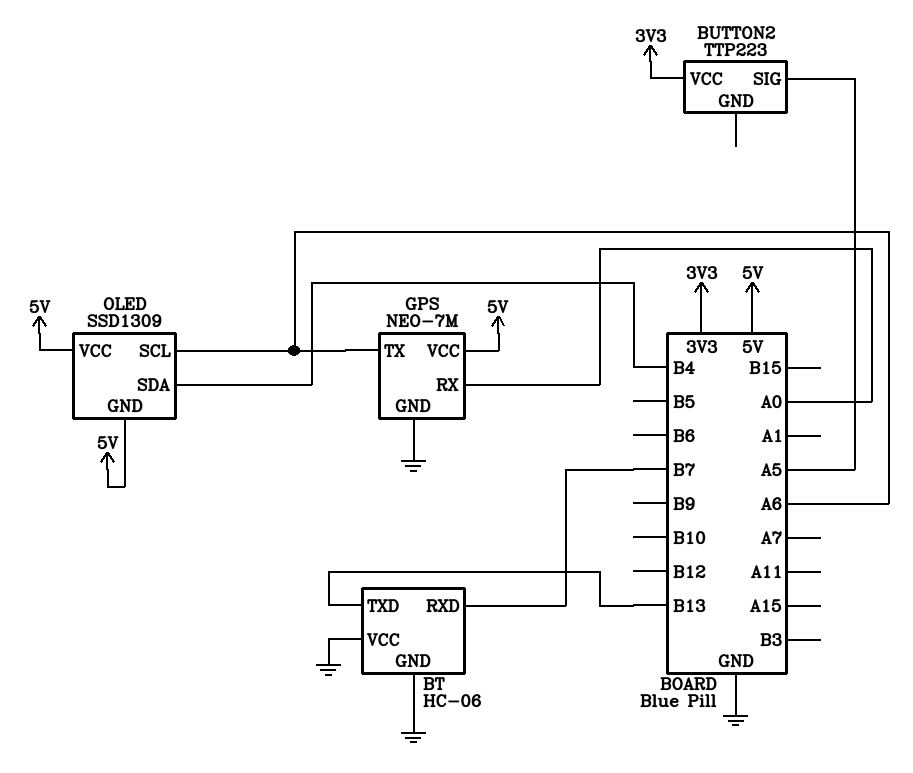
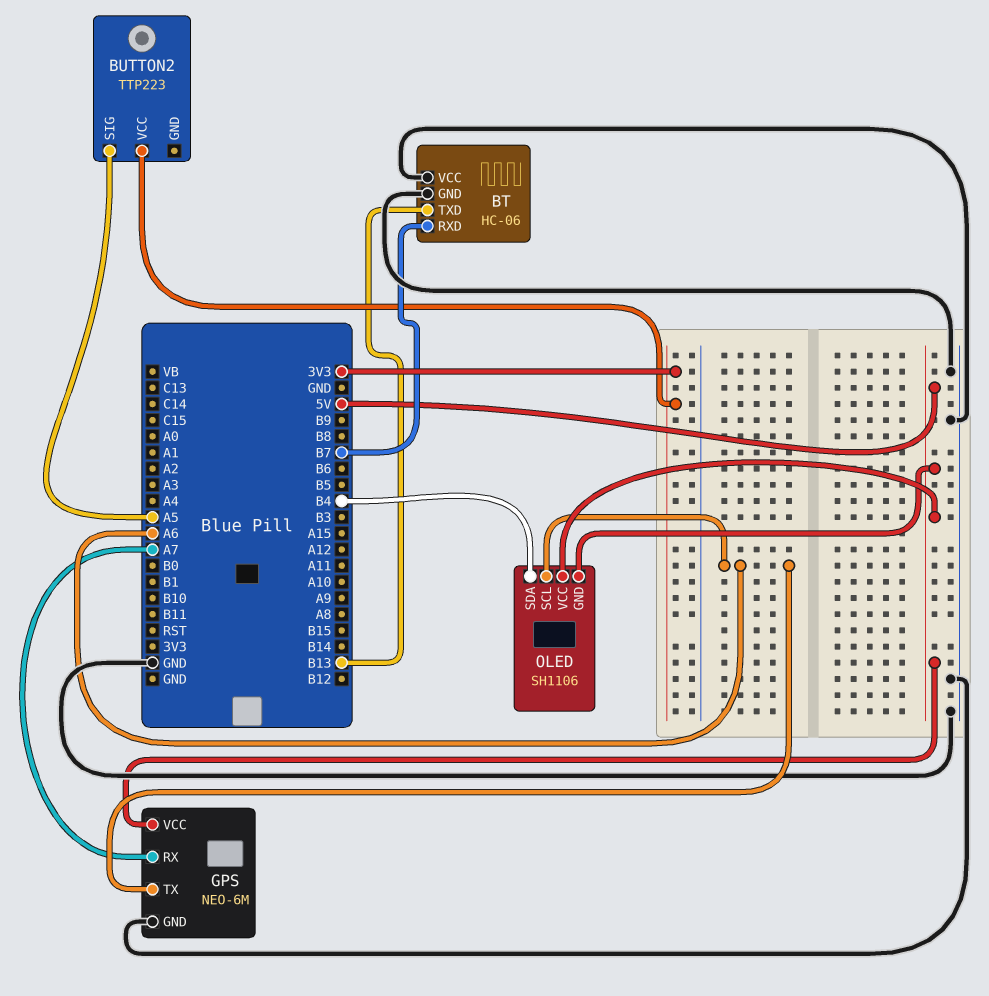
GPS: NEO-7M -> NEO-6M
GPS pin RX: A0 -> A7
OLED: SSD1309 -> SH1106

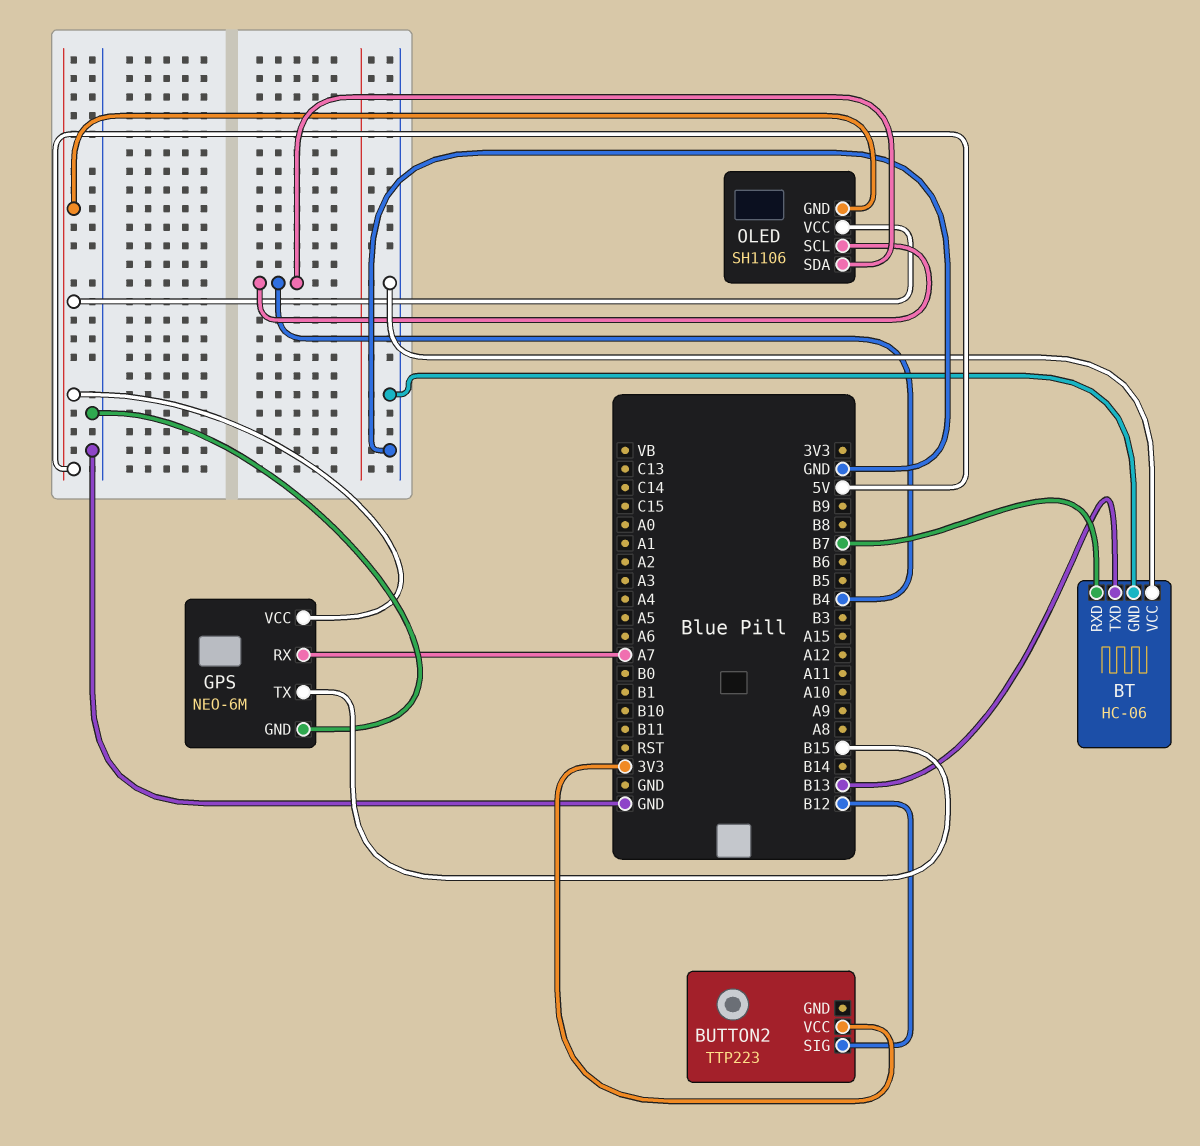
BUTTON2 pin SIG: A5 -> B12
GPS pin TX: A6 -> B15
OLED pin SCL: A6 -> B4

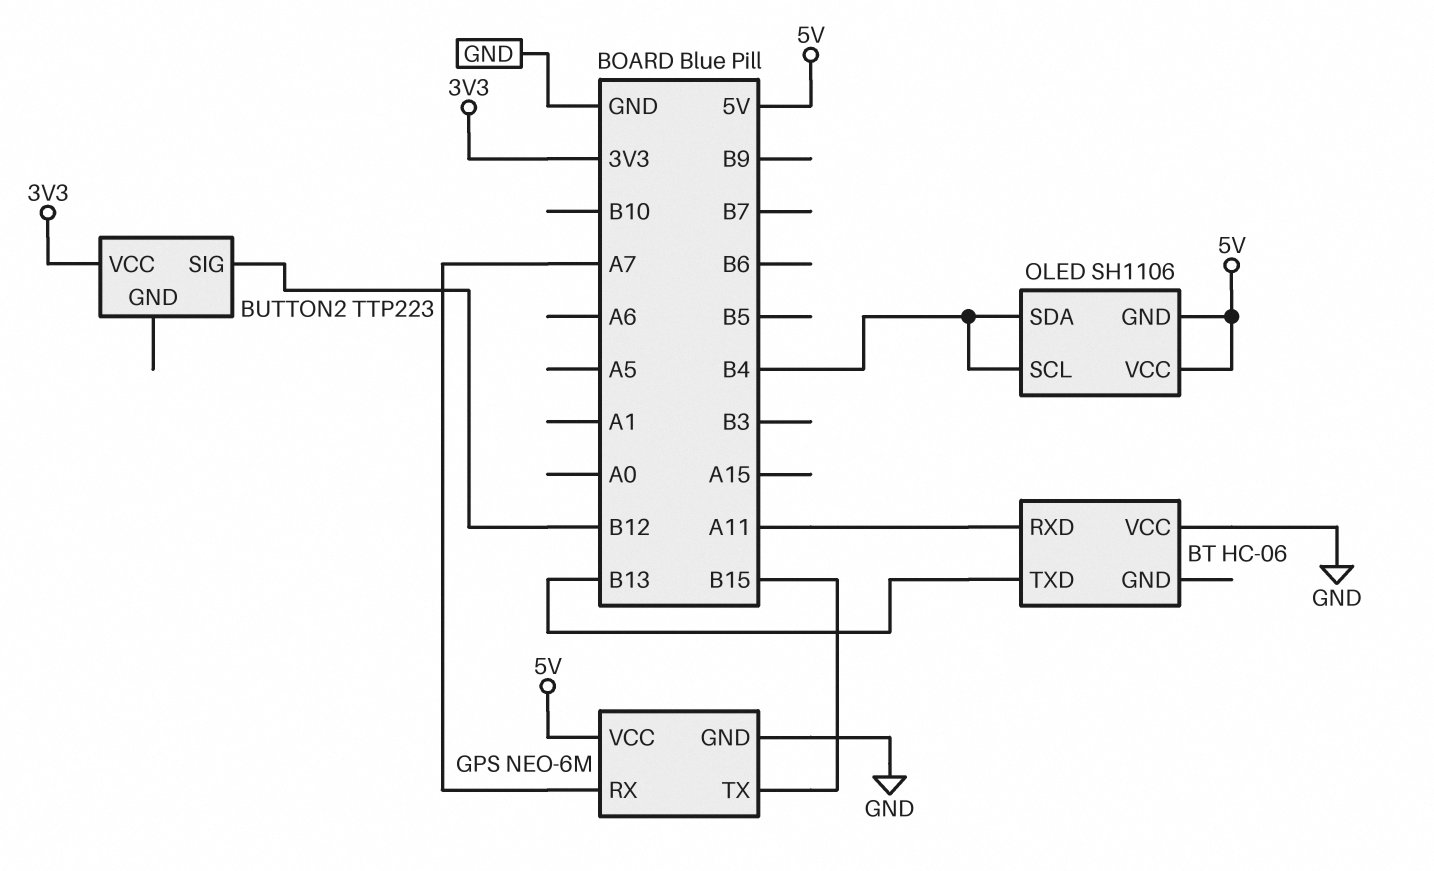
BT pin GND: GND -> none
BT pin RXD: B7 -> A11

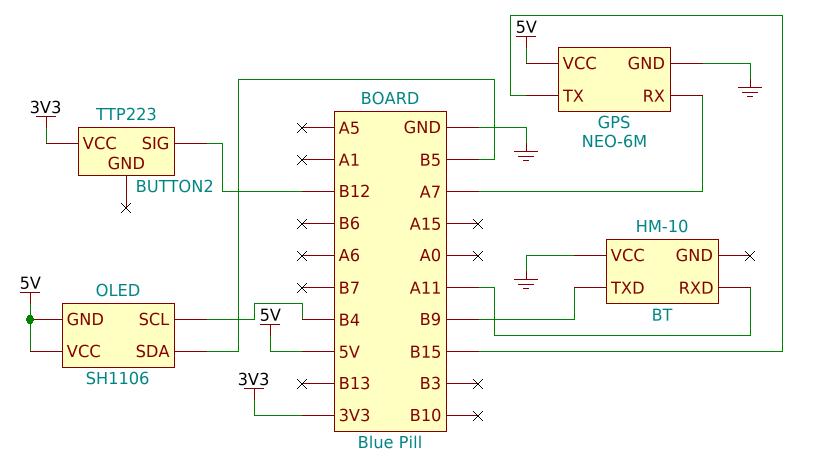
BT: HC-06 -> HM-10
BT pin TXD: B13 -> B9
OLED pin SDA: B4 -> B5

